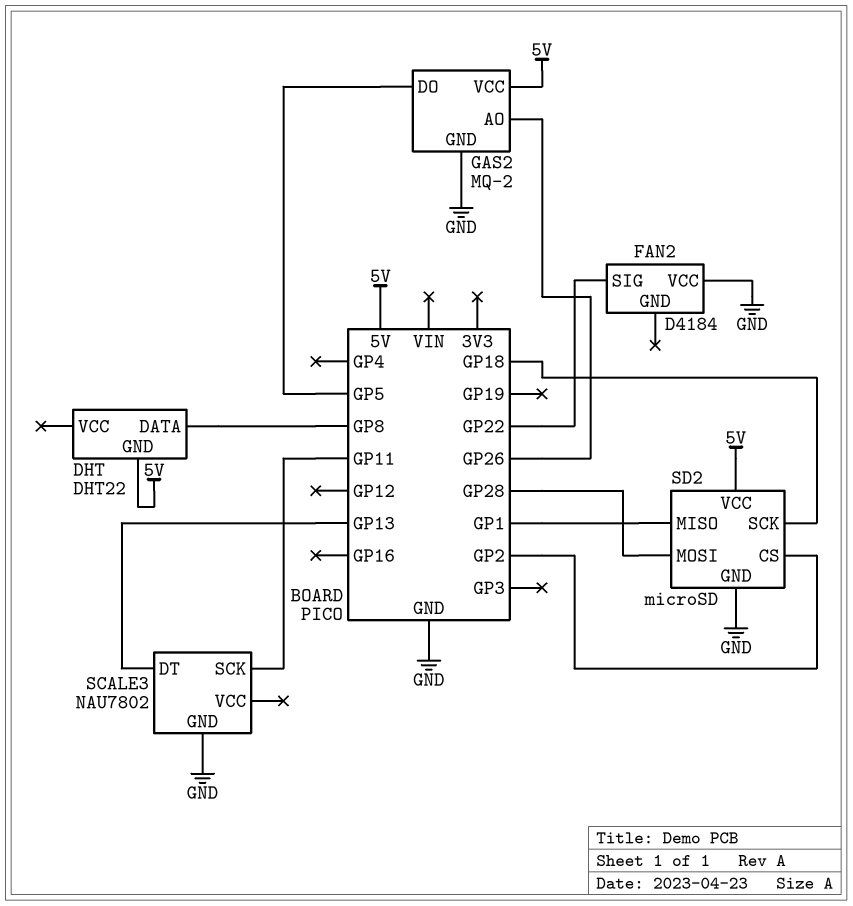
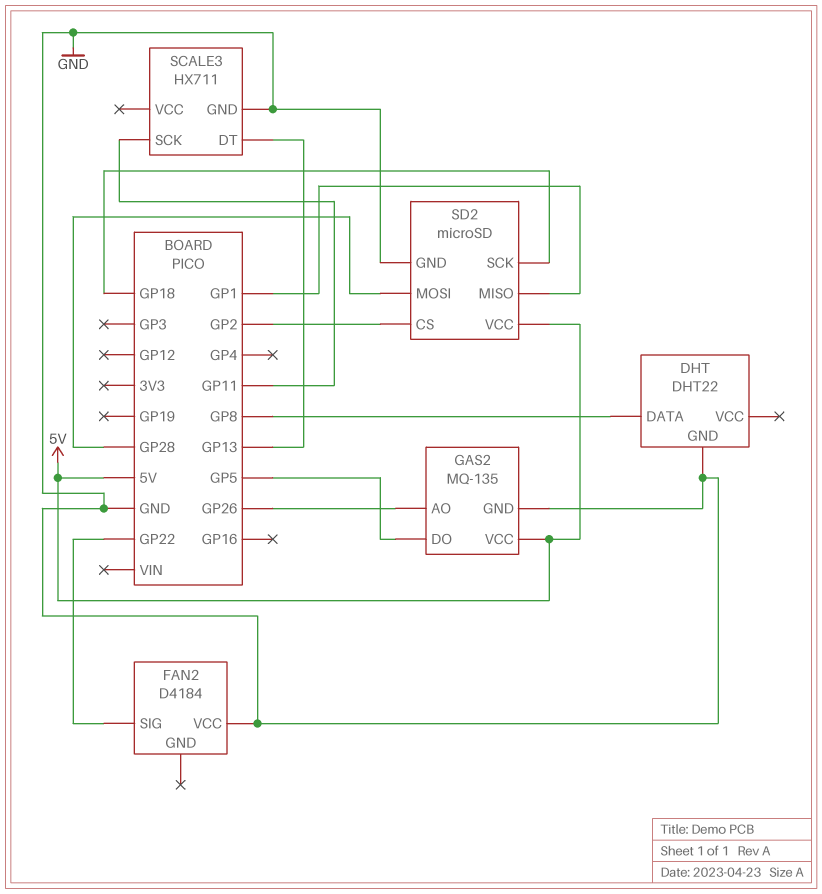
DHT pin GND: 5V -> GND
GAS2: MQ-2 -> MQ-135
SCALE3: NAU7802 -> HX711

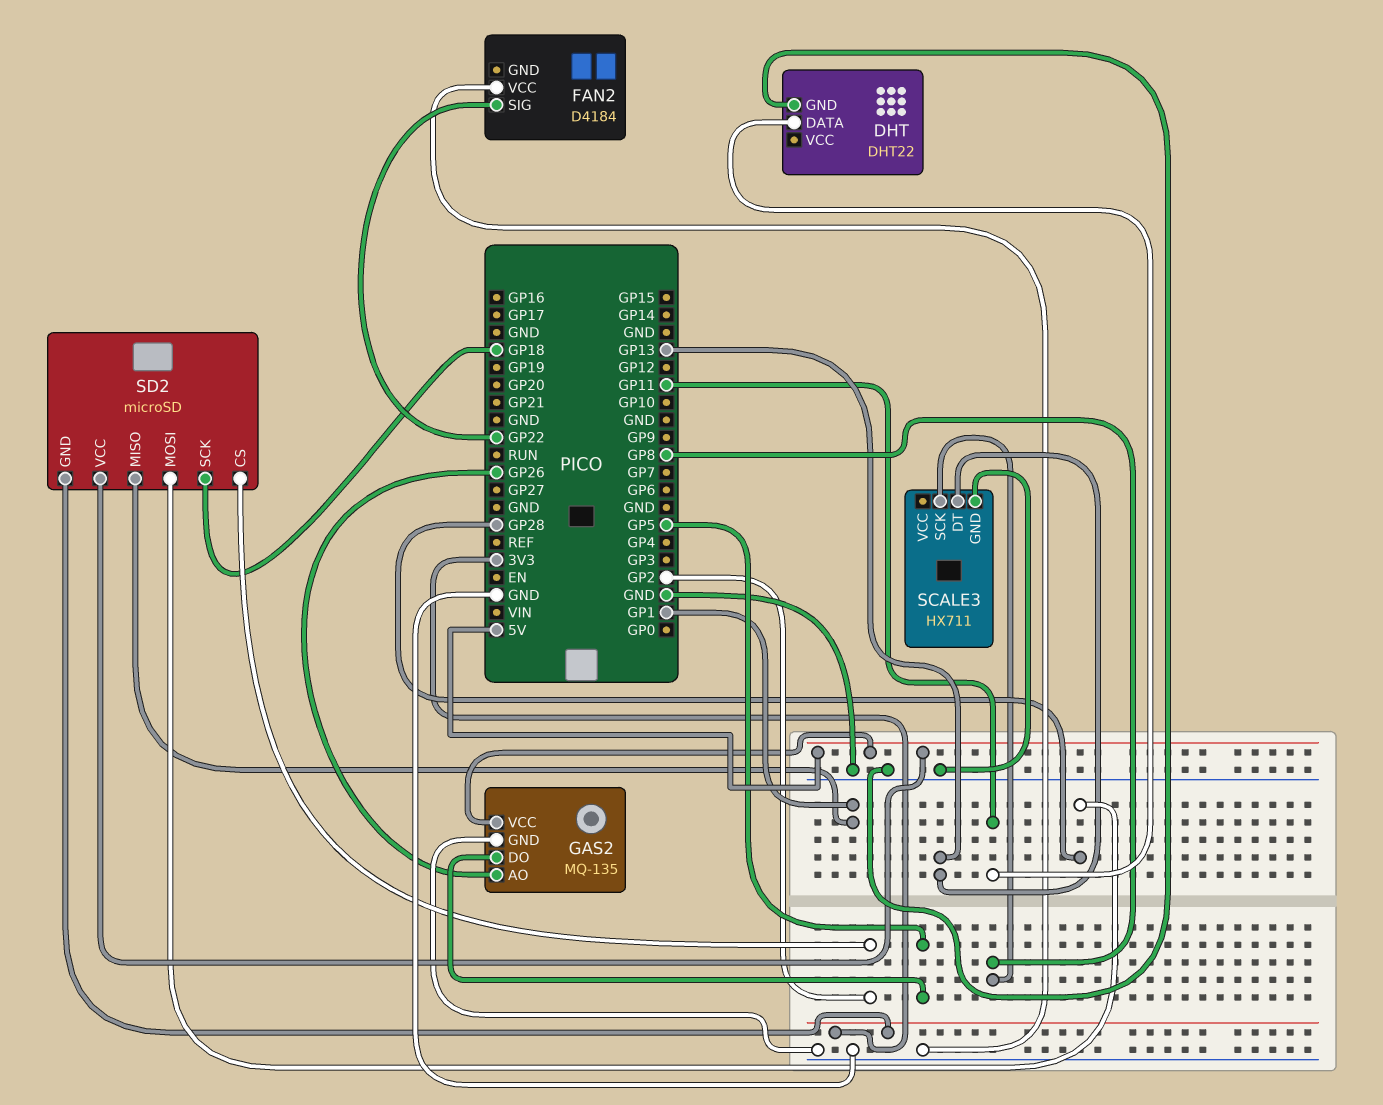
DHT pin DATA: GP8 -> GP11
SCALE3 pin SCK: GP11 -> GP8
SD2 pin GND: GND -> 3V3

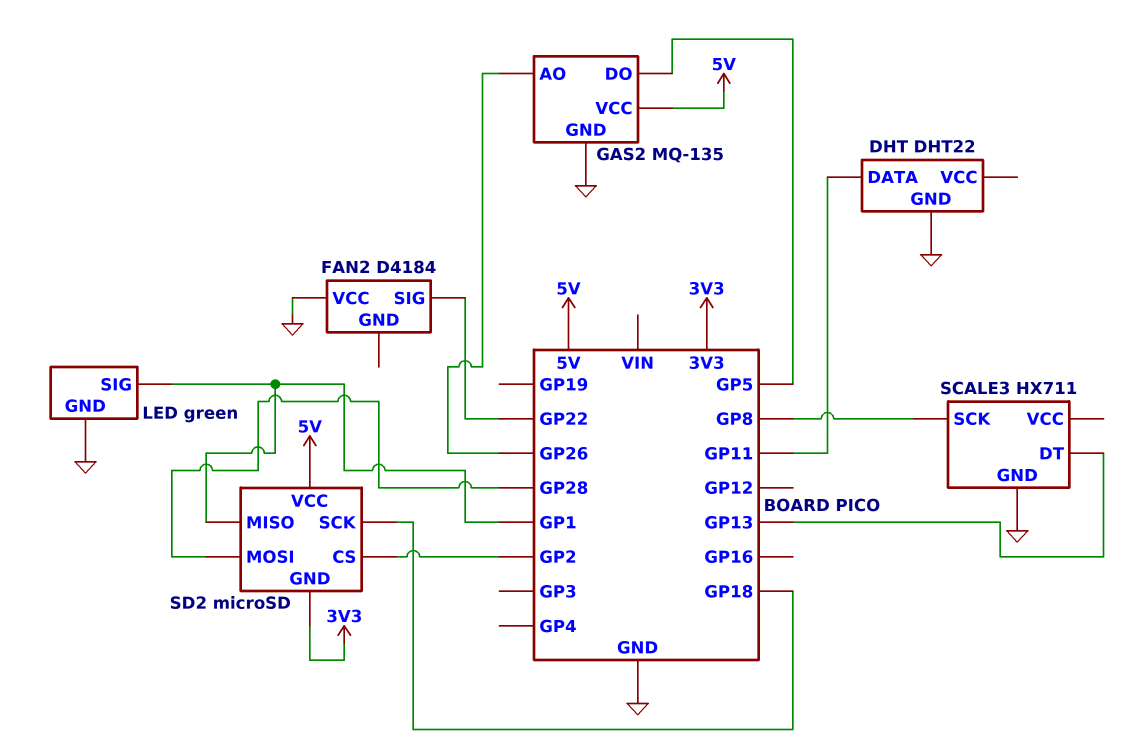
LED: none -> green
LED pin GND: none -> GND
LED pin SIG: none -> GP1

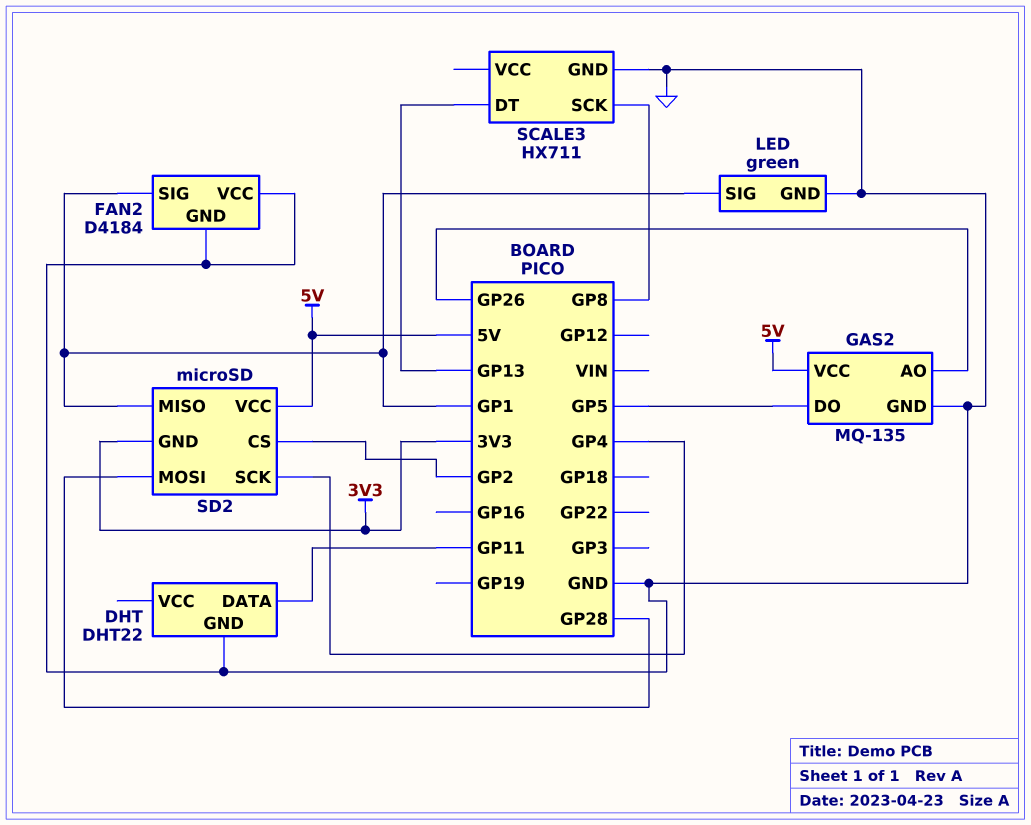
FAN2 pin GND: none -> GND
FAN2 pin SIG: GP22 -> GP1
SD2 pin SCK: GP18 -> GP4

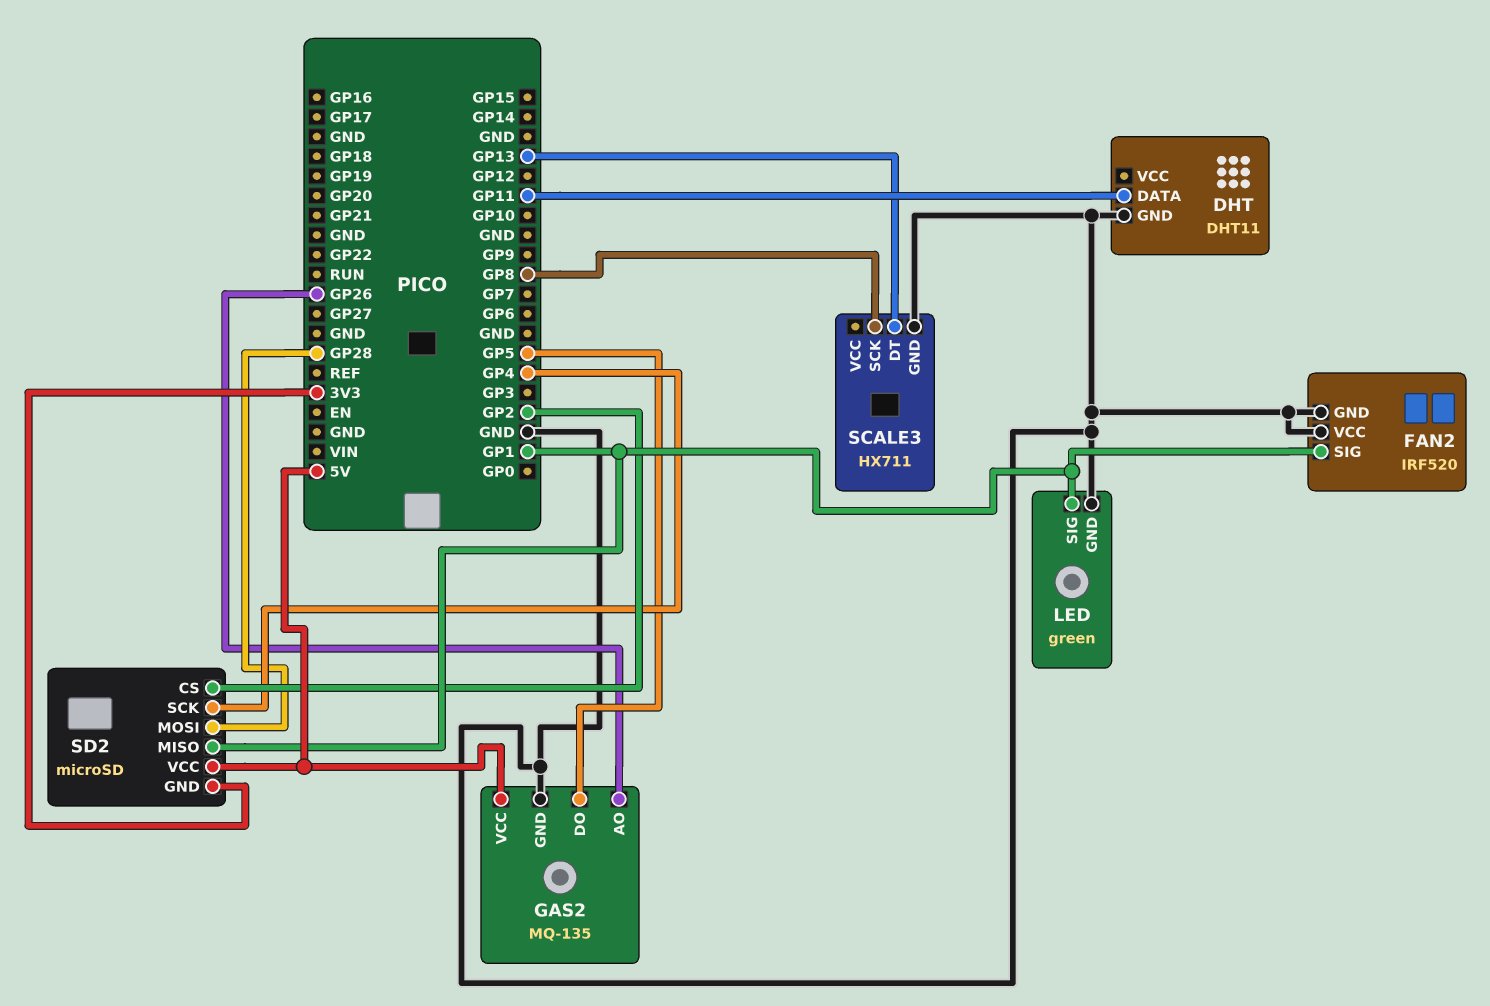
DHT: DHT22 -> DHT11
FAN2: D4184 -> IRF520

